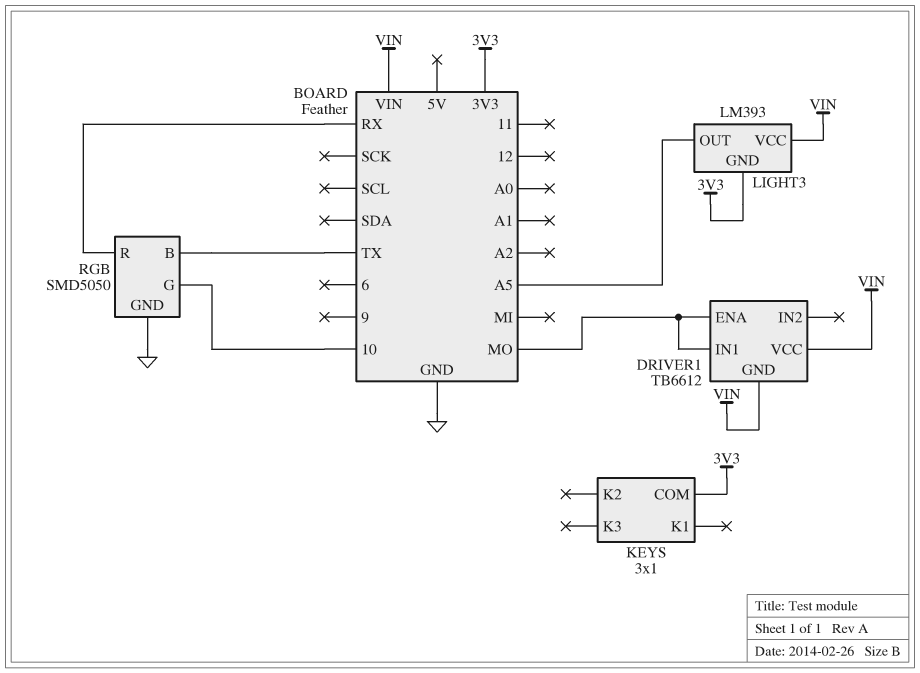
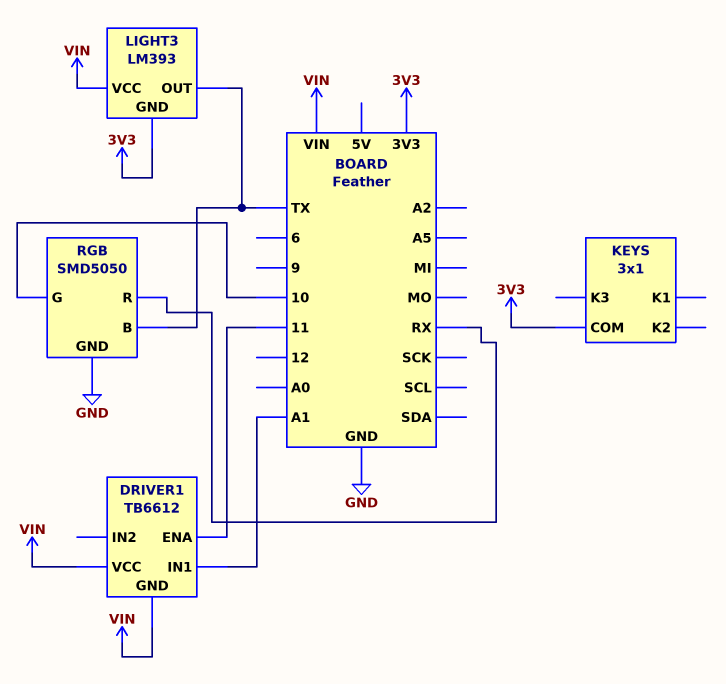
DRIVER1 pin ENA: MO -> 11
DRIVER1 pin IN1: MO -> A1
LIGHT3 pin OUT: A5 -> TX

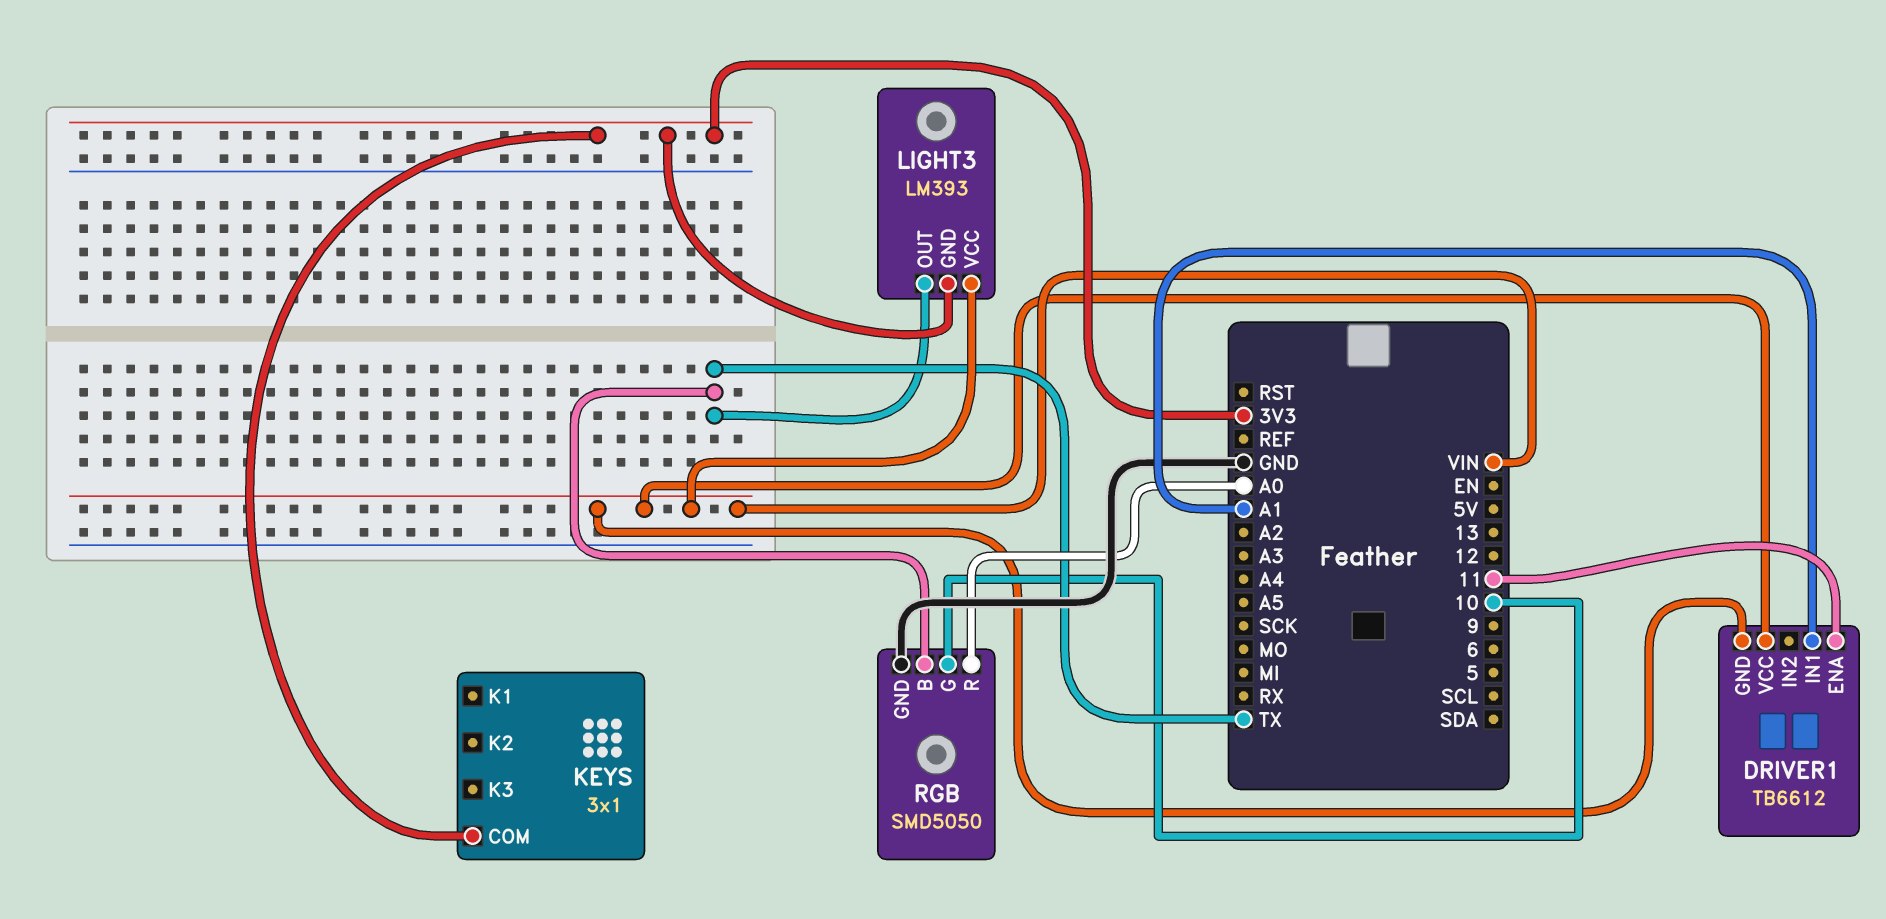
RGB pin R: RX -> A0

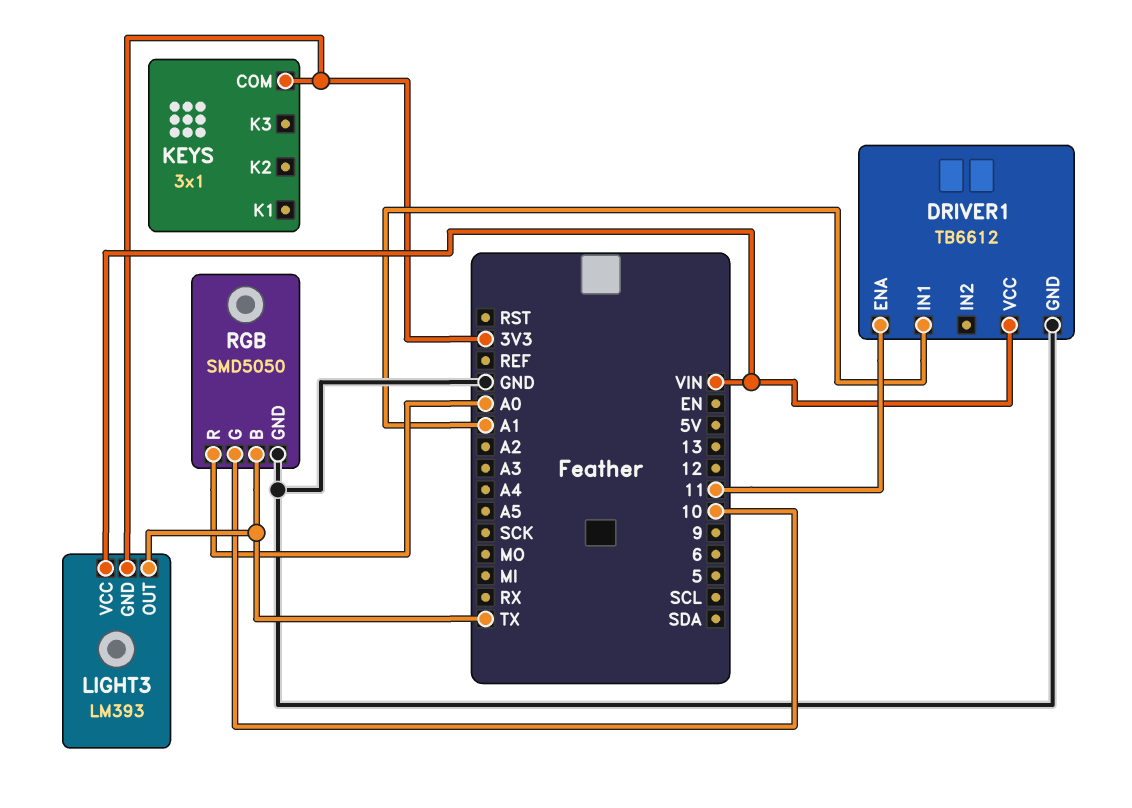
DRIVER1 pin GND: VIN -> GND

